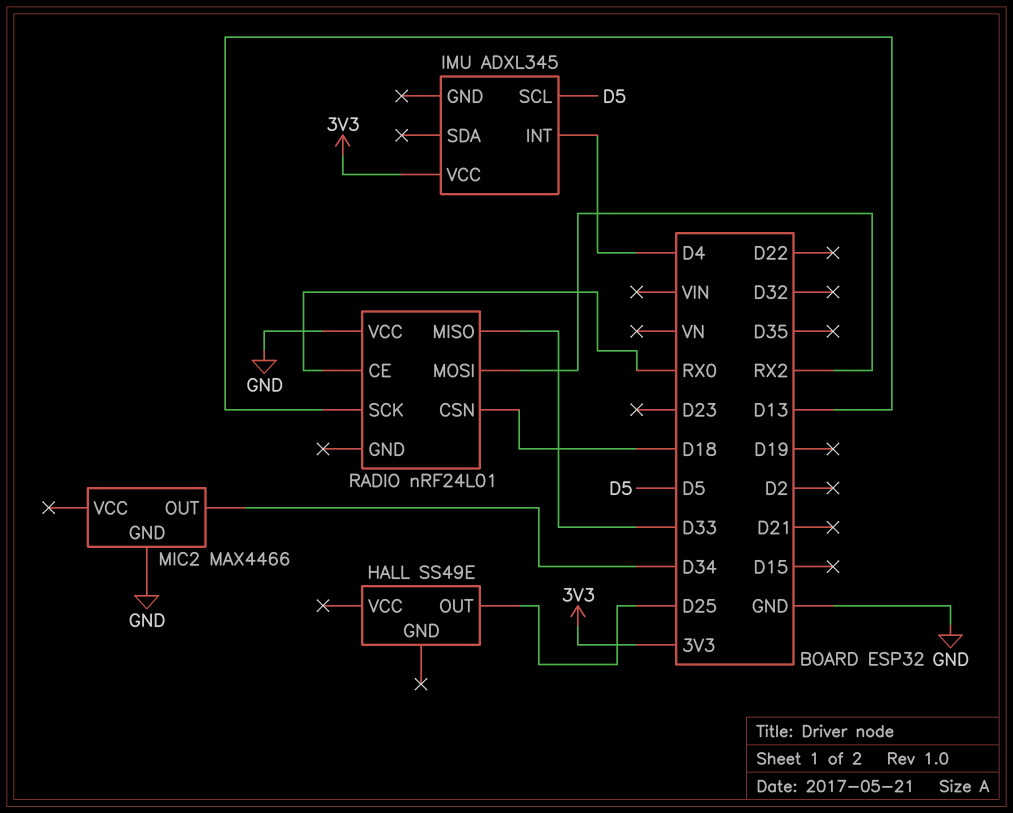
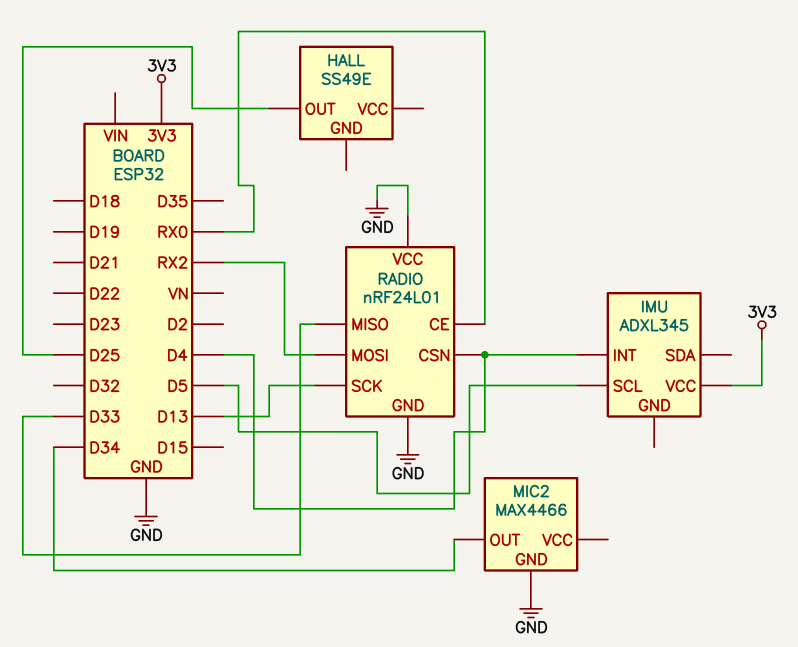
RADIO pin CSN: D18 -> D4
RADIO pin GND: none -> GND

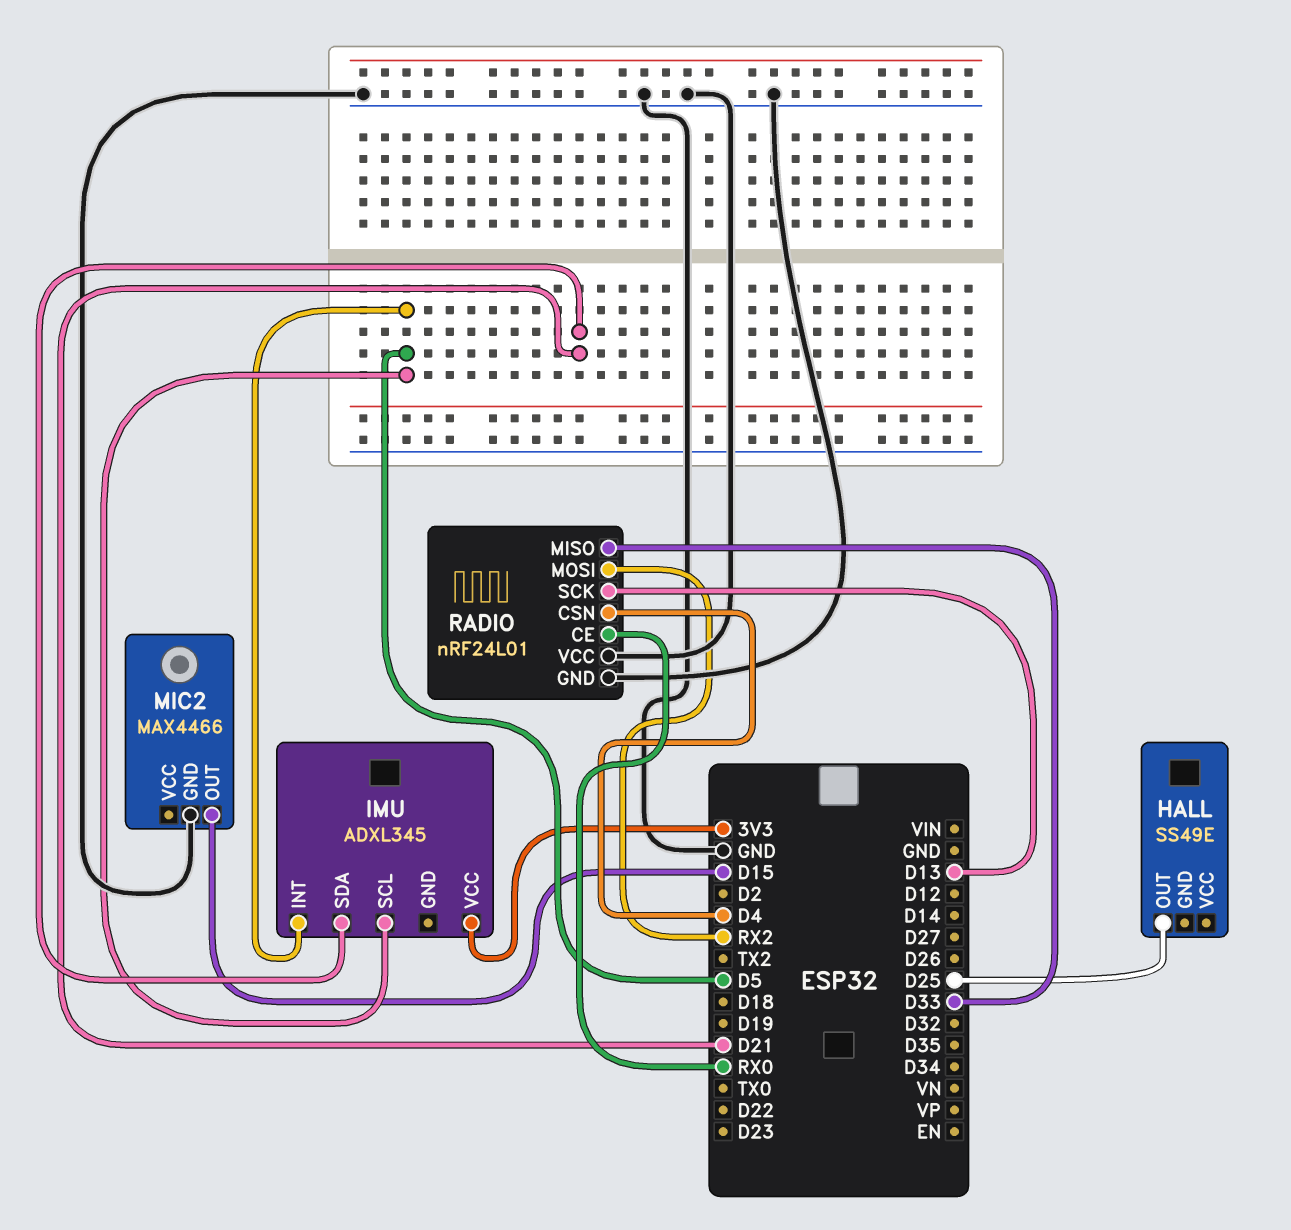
IMU pin INT: D4 -> D5
IMU pin SDA: none -> D21
MIC2 pin OUT: D34 -> D15

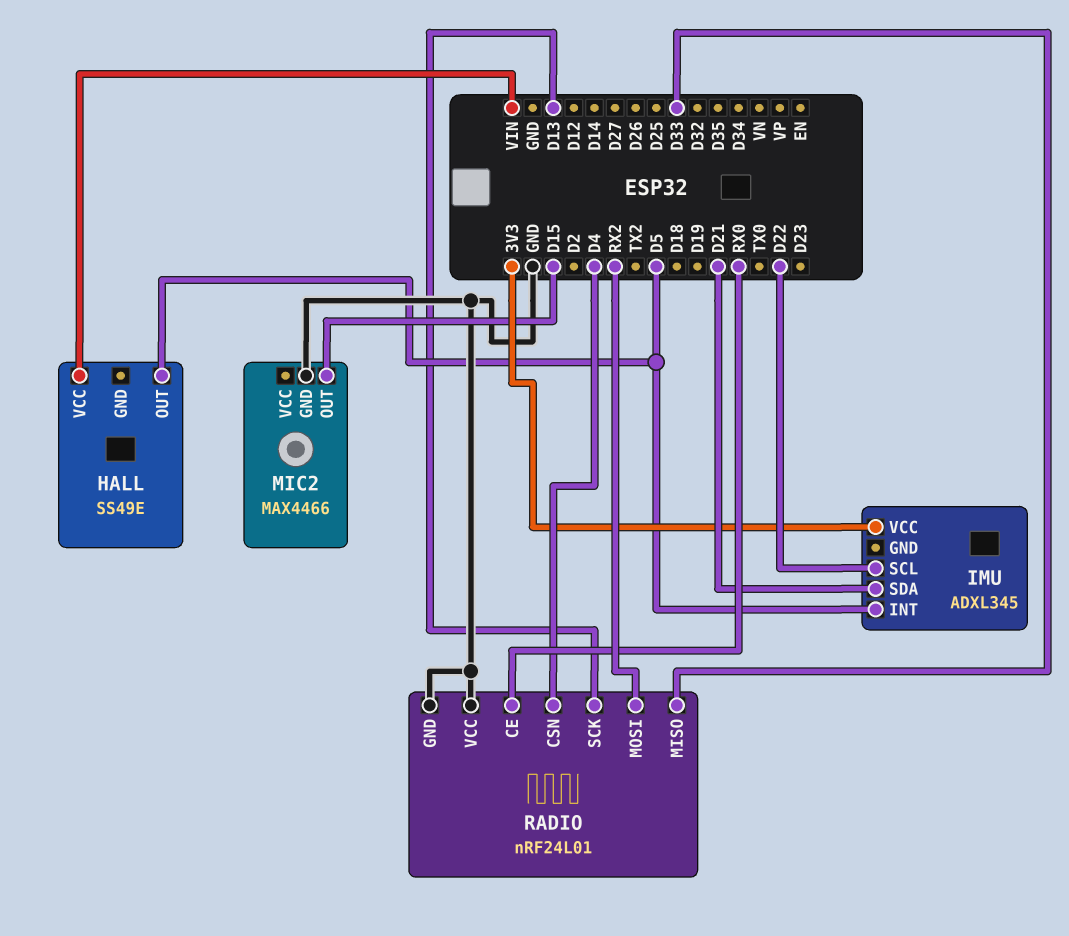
HALL pin OUT: D25 -> D5
HALL pin VCC: none -> VIN
IMU pin SCL: D5 -> D22

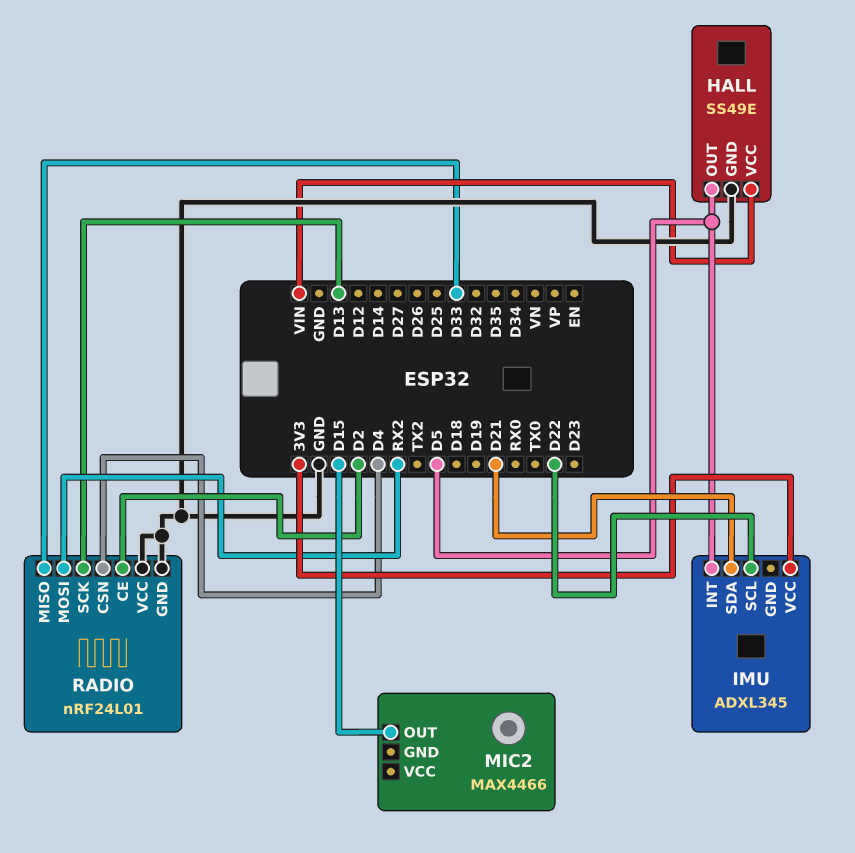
HALL pin GND: none -> GND
MIC2 pin GND: GND -> none
RADIO pin CE: RX0 -> D2

